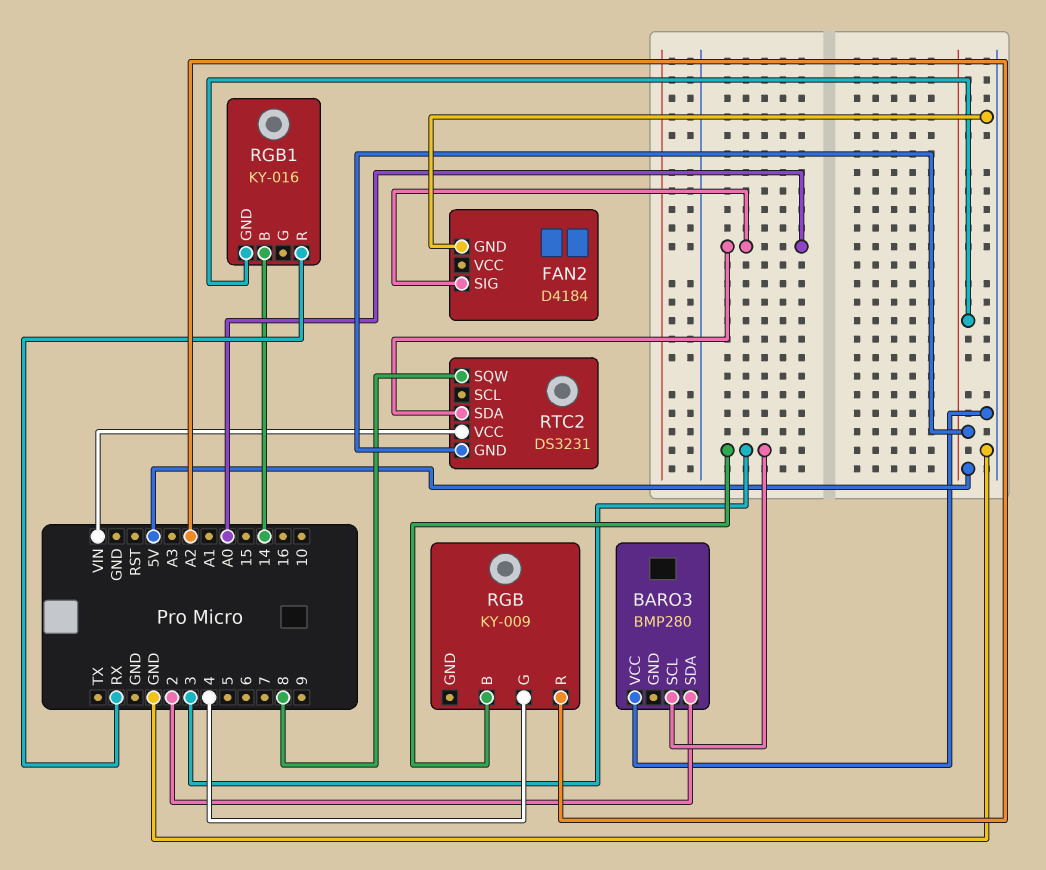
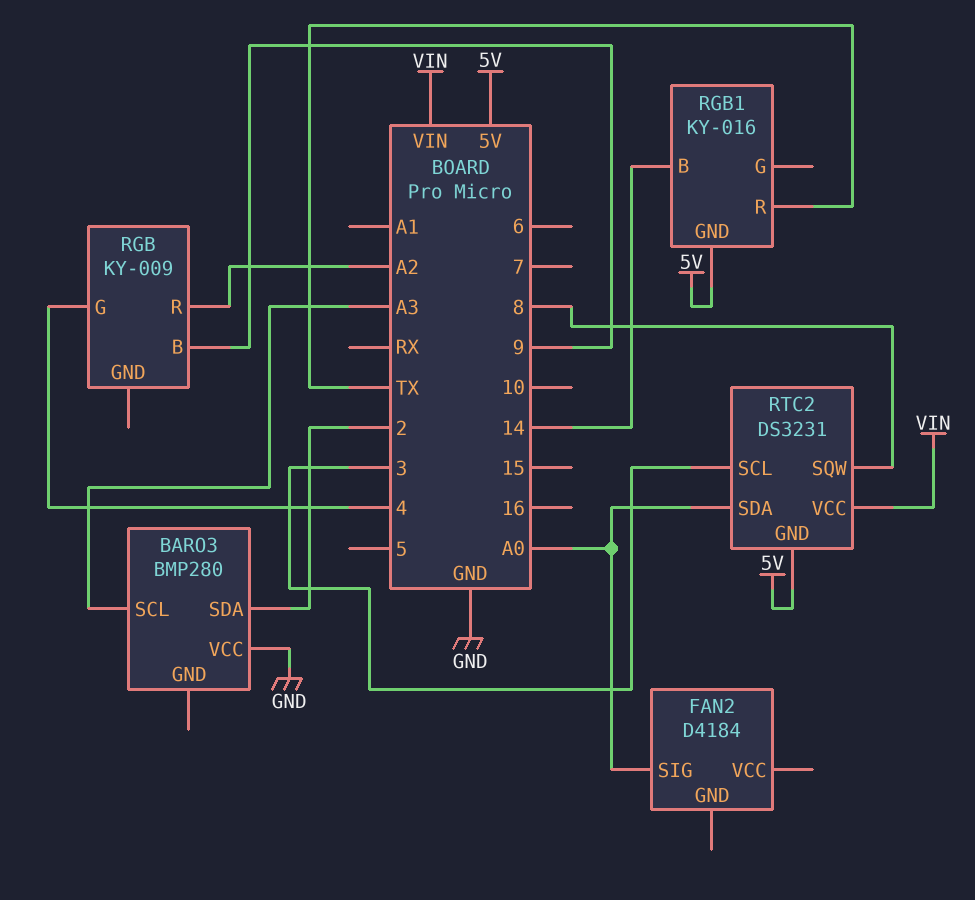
BARO3 pin SCL: 3 -> A3
FAN2 pin GND: GND -> none
RGB pin B: 3 -> 9
RGB1 pin R: RX -> TX
RTC2 pin SCL: none -> 3

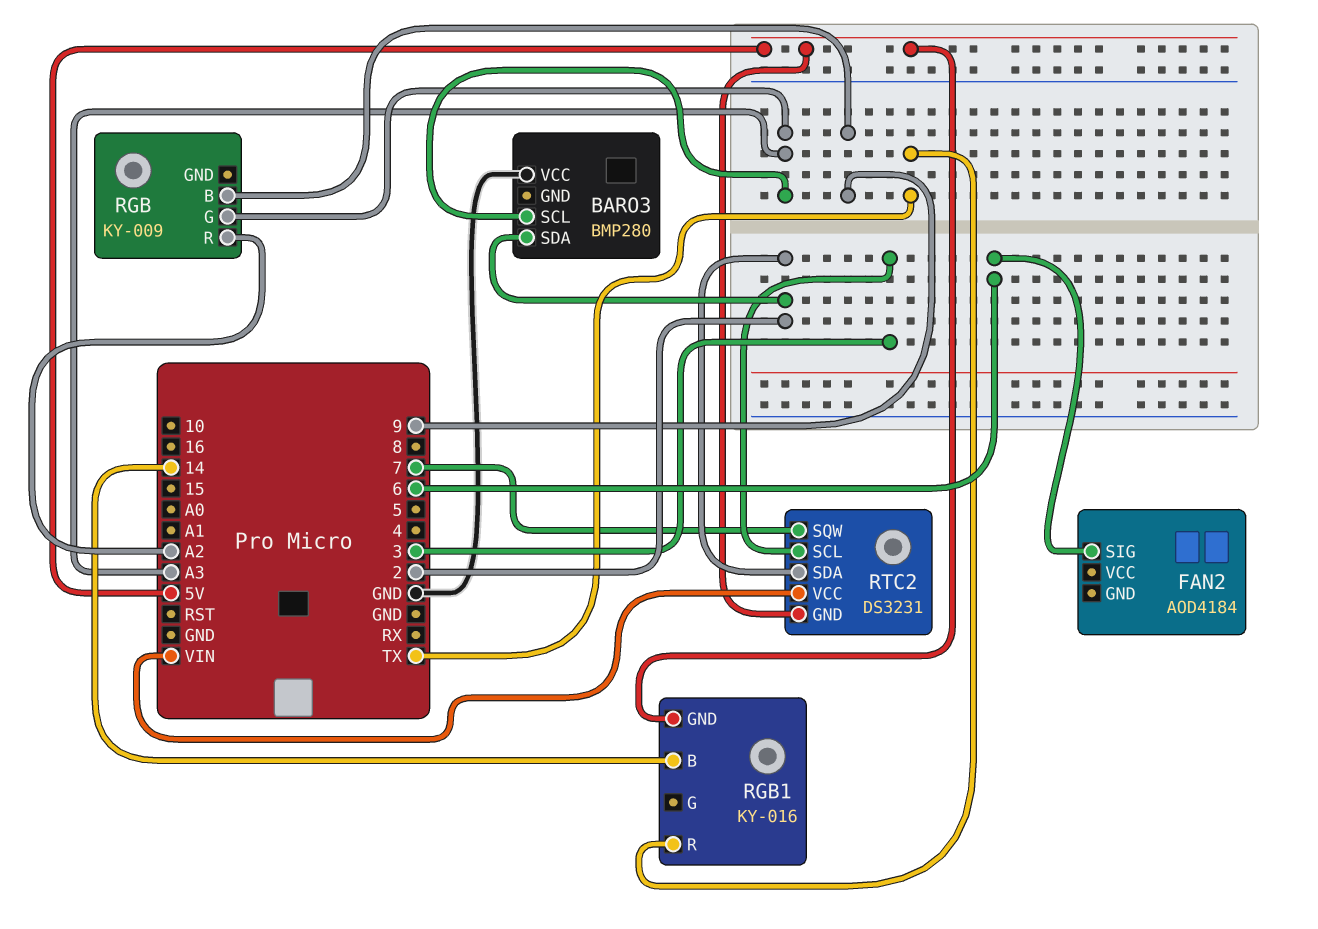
FAN2: D4184 -> AOD4184
FAN2 pin SIG: A0 -> 6
RGB pin G: 4 -> A3
RTC2 pin SDA: A0 -> 2
RTC2 pin SQW: 8 -> 7

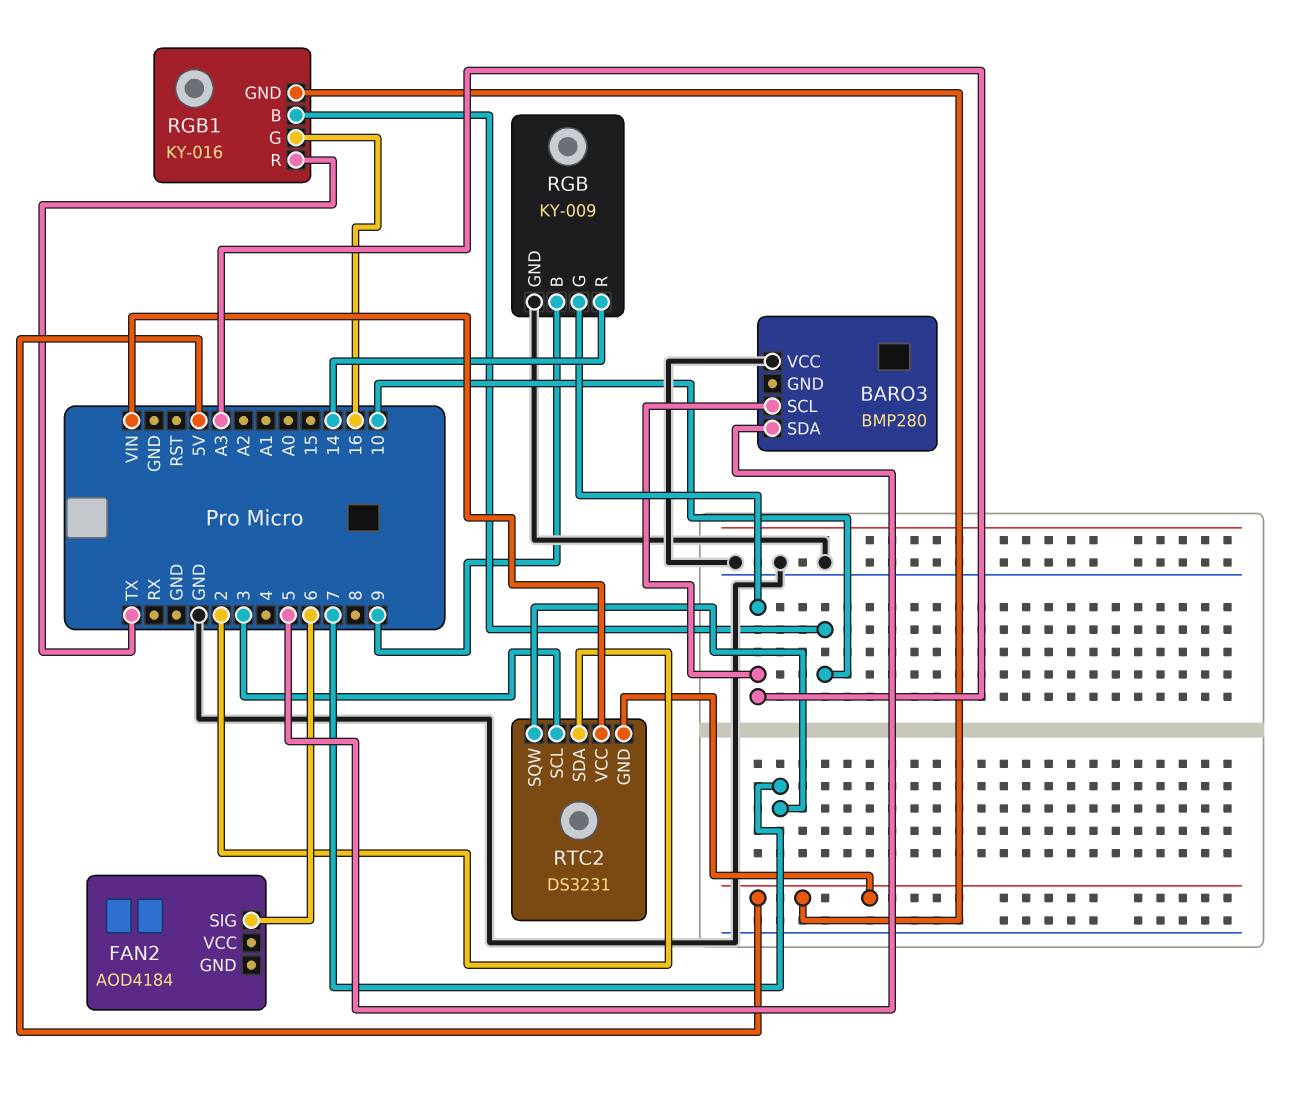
BARO3 pin SDA: 2 -> 5
RGB pin GND: none -> GND
RGB pin R: A2 -> 14
RGB1 pin B: 14 -> 10
RGB1 pin G: none -> 16

